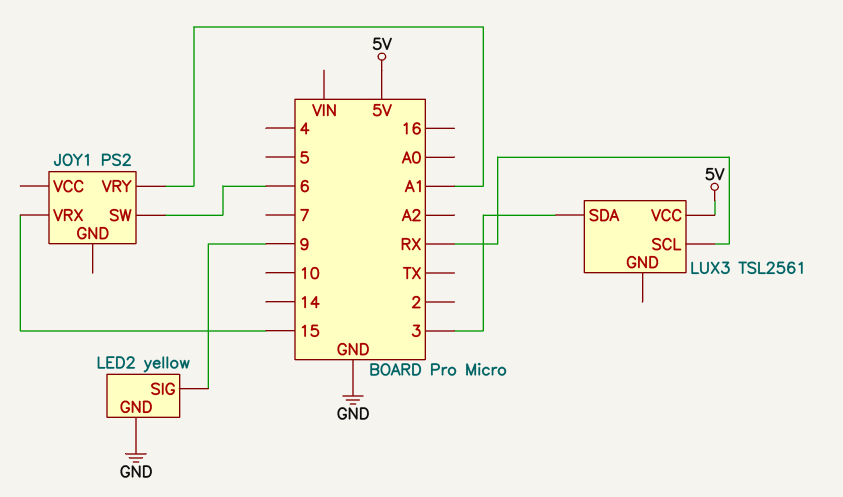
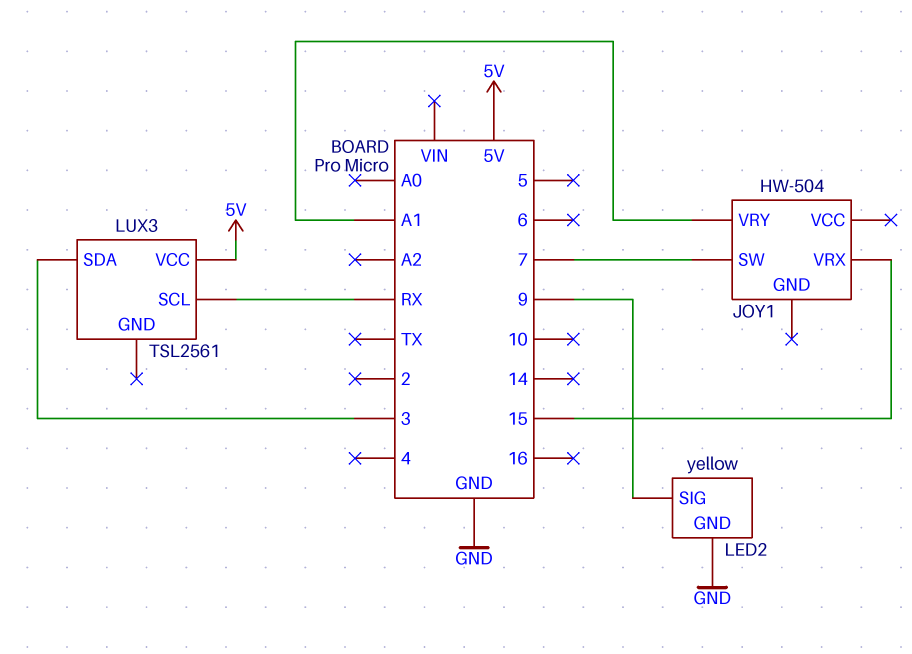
JOY1: PS2 -> HW-504
JOY1 pin SW: 6 -> 7

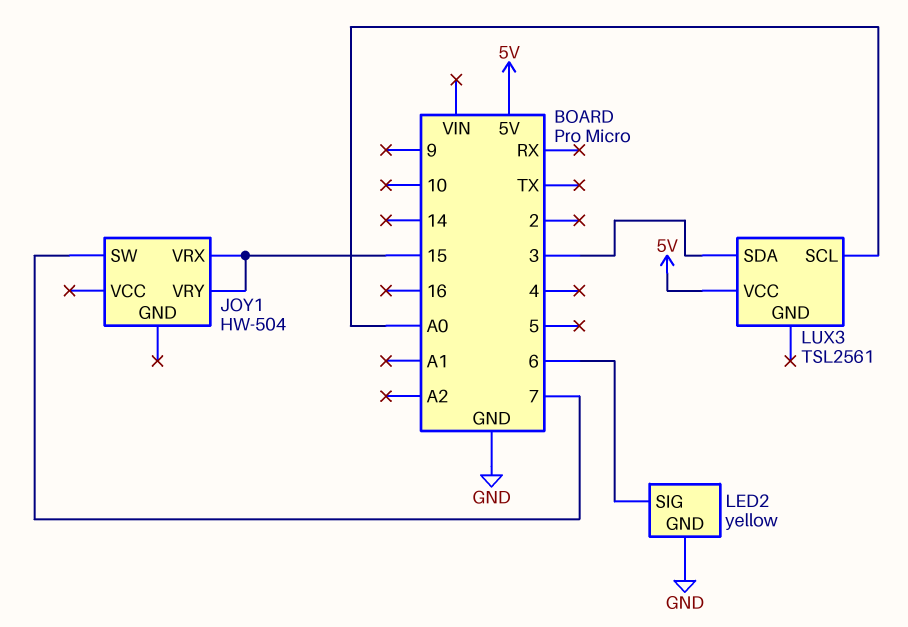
JOY1 pin VRY: A1 -> 15
LED2 pin SIG: 9 -> 6
LUX3 pin SCL: RX -> A0

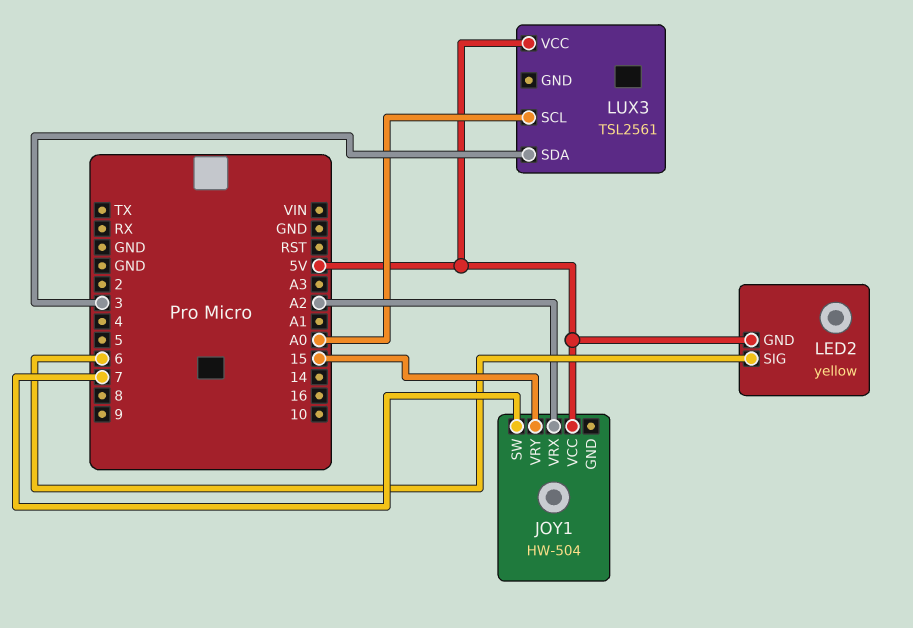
JOY1 pin VCC: none -> 5V
JOY1 pin VRX: 15 -> A2
LED2 pin GND: GND -> 5V

